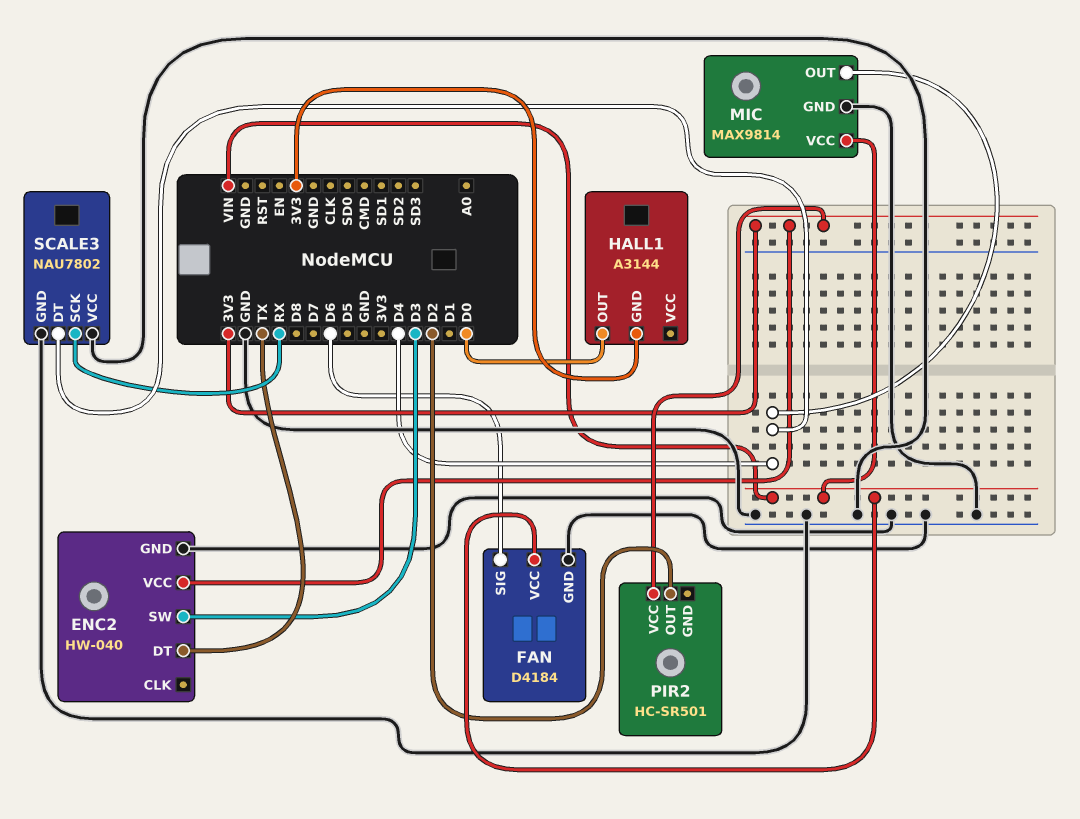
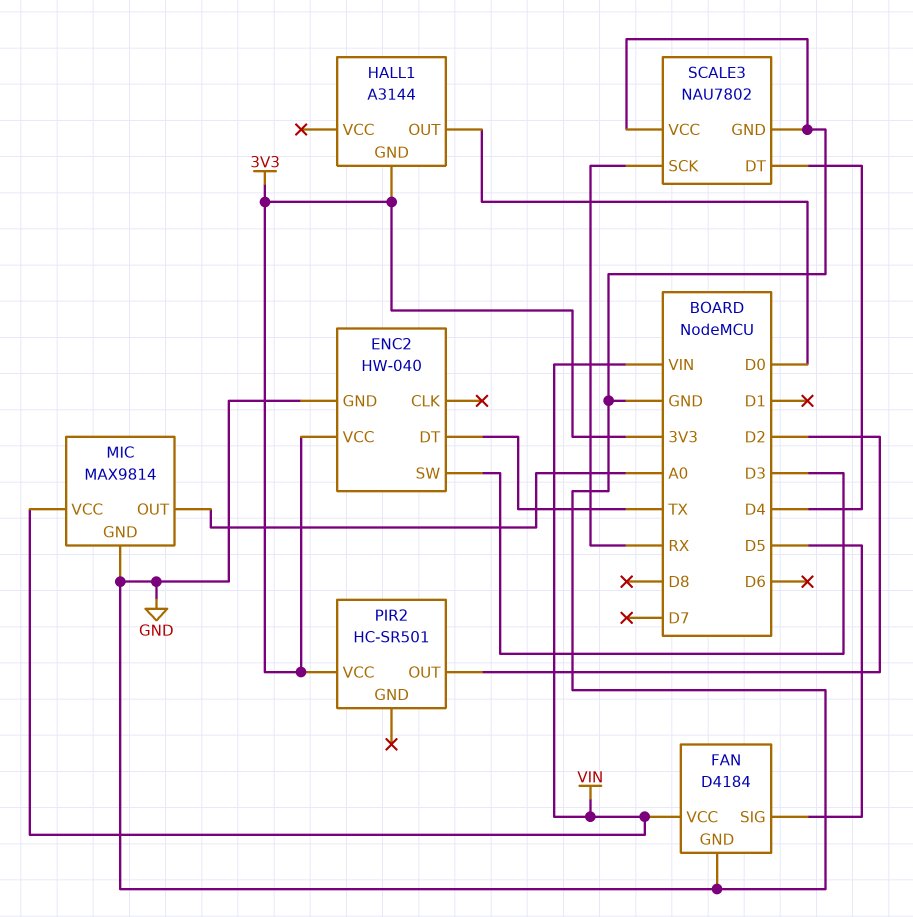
FAN pin SIG: D6 -> D5
MIC pin OUT: D4 -> A0

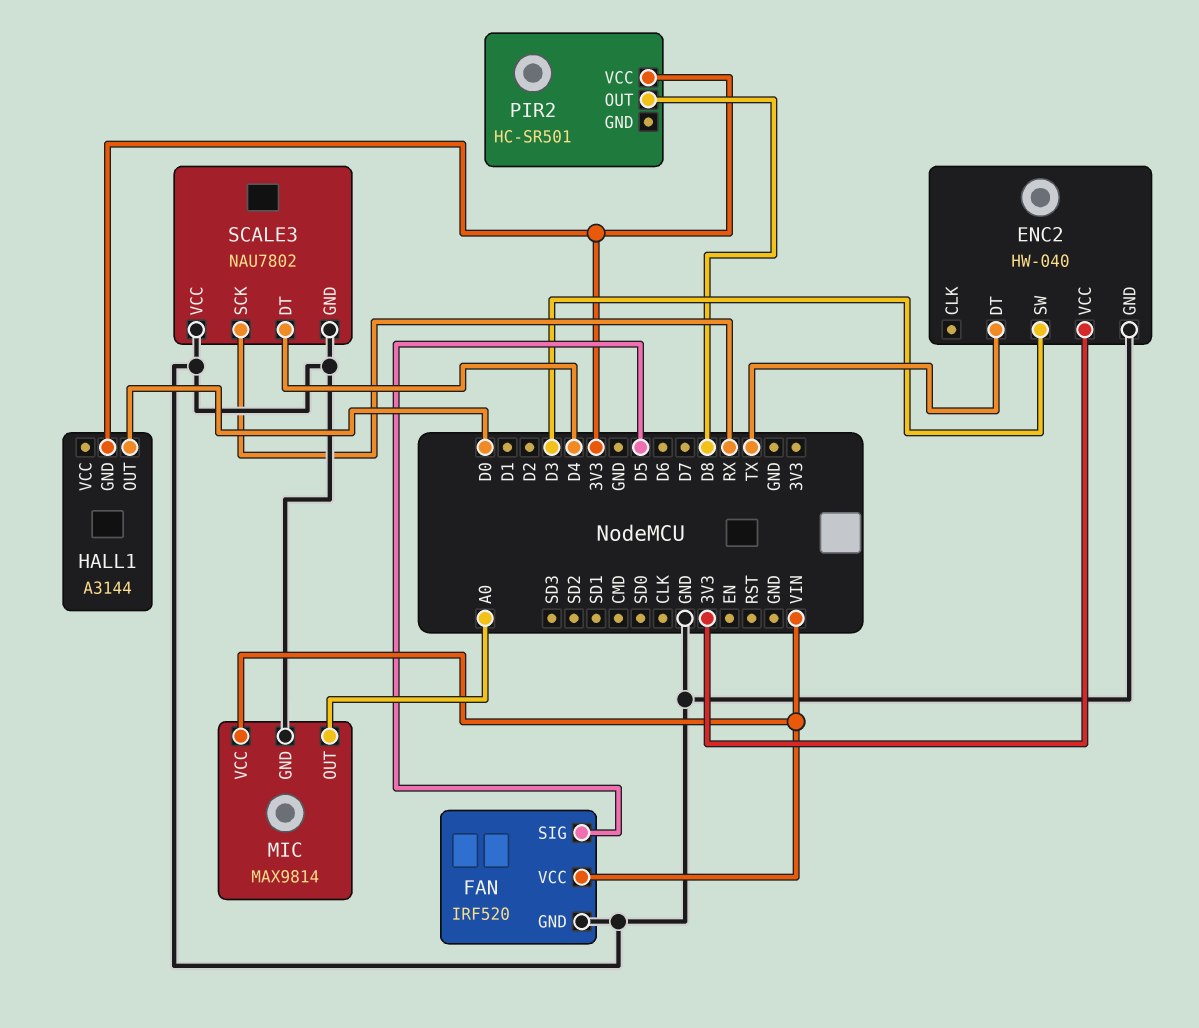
FAN: D4184 -> IRF520
PIR2 pin OUT: D2 -> D8

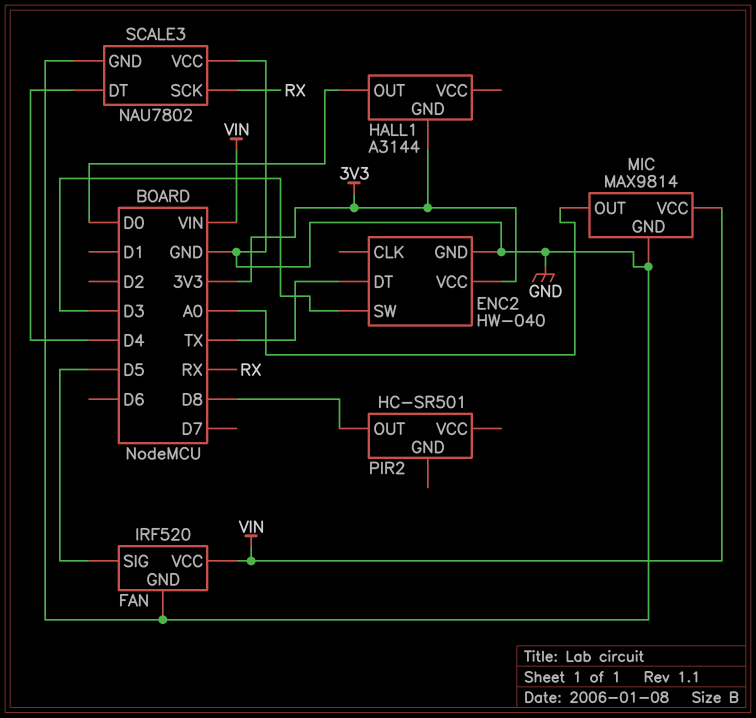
PIR2 pin VCC: 3V3 -> none

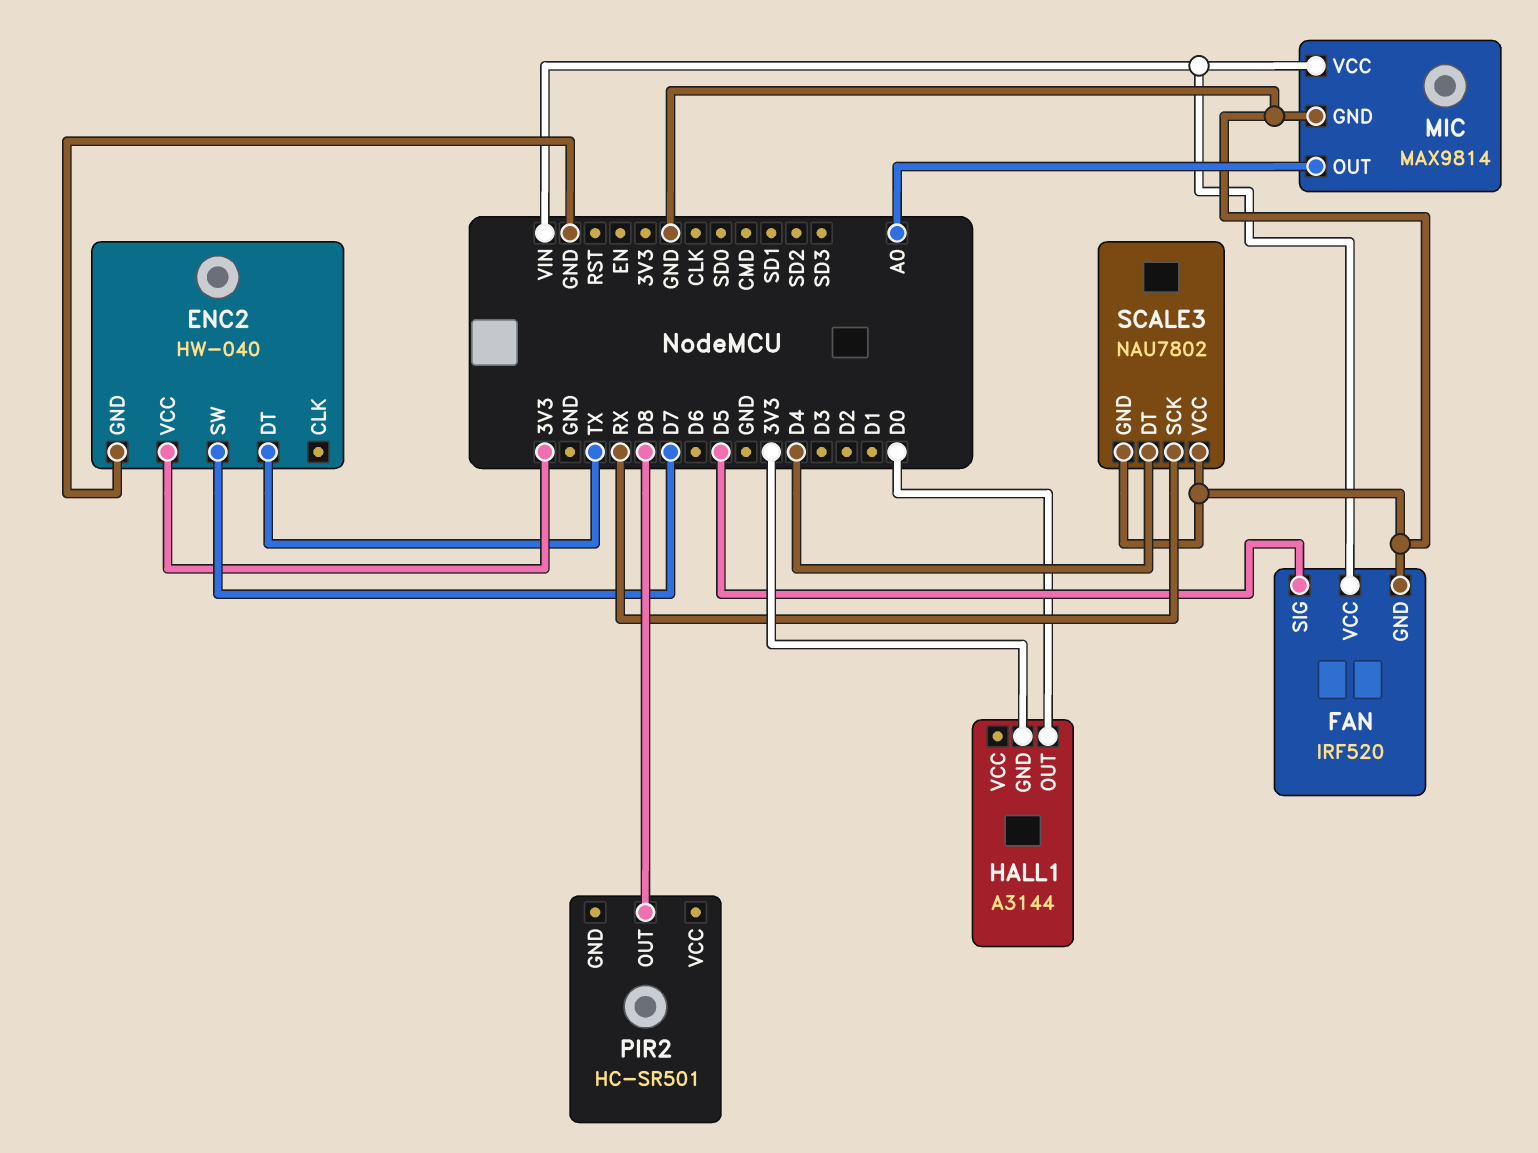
ENC2 pin SW: D3 -> D7

